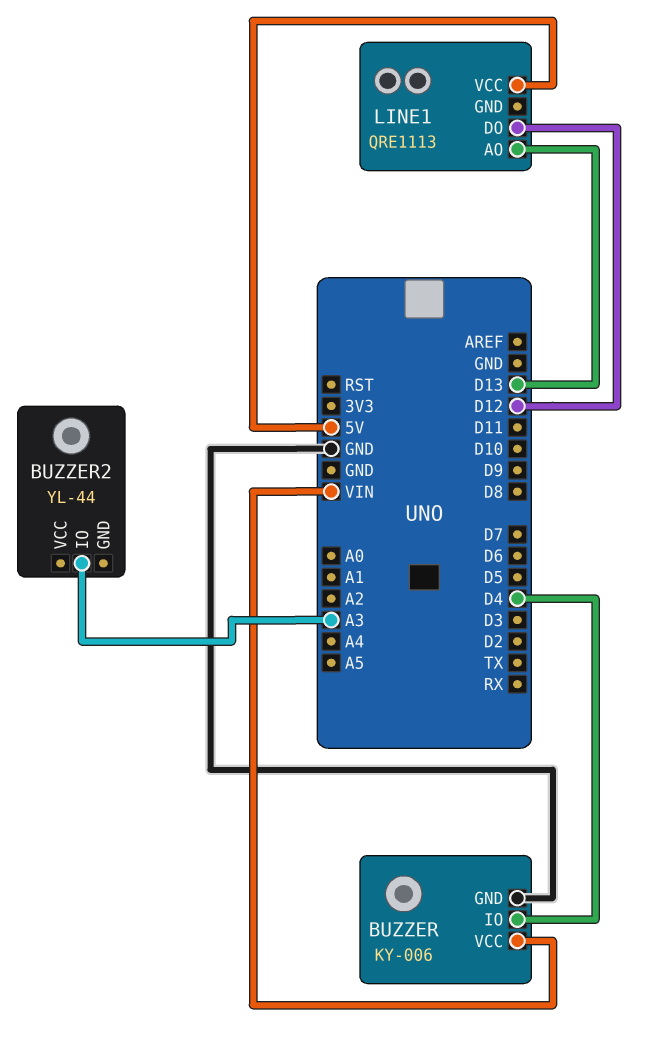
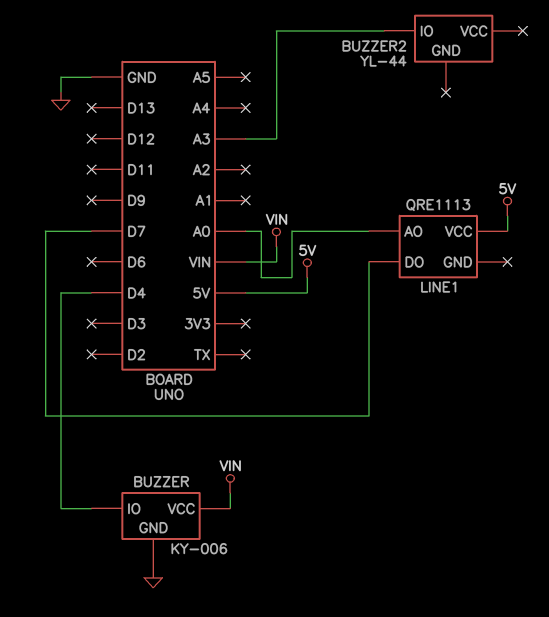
LINE1 pin AO: D13 -> A0
LINE1 pin DO: D12 -> D7

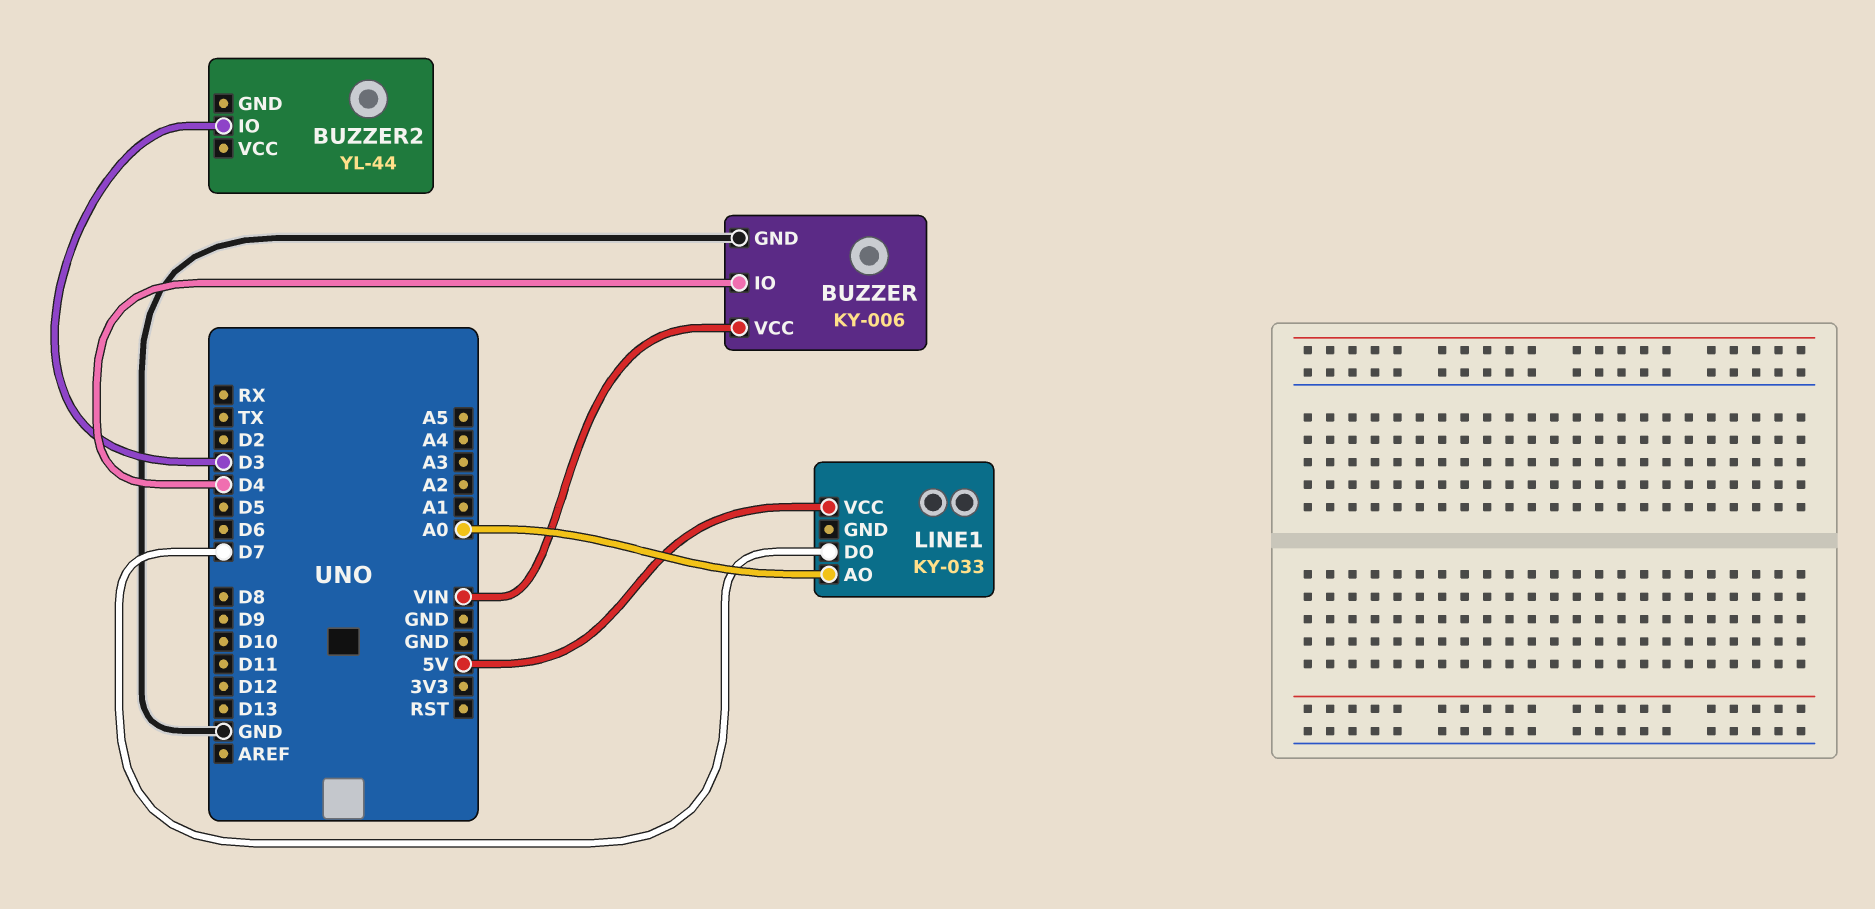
BUZZER2 pin IO: A3 -> D3
LINE1: QRE1113 -> KY-033

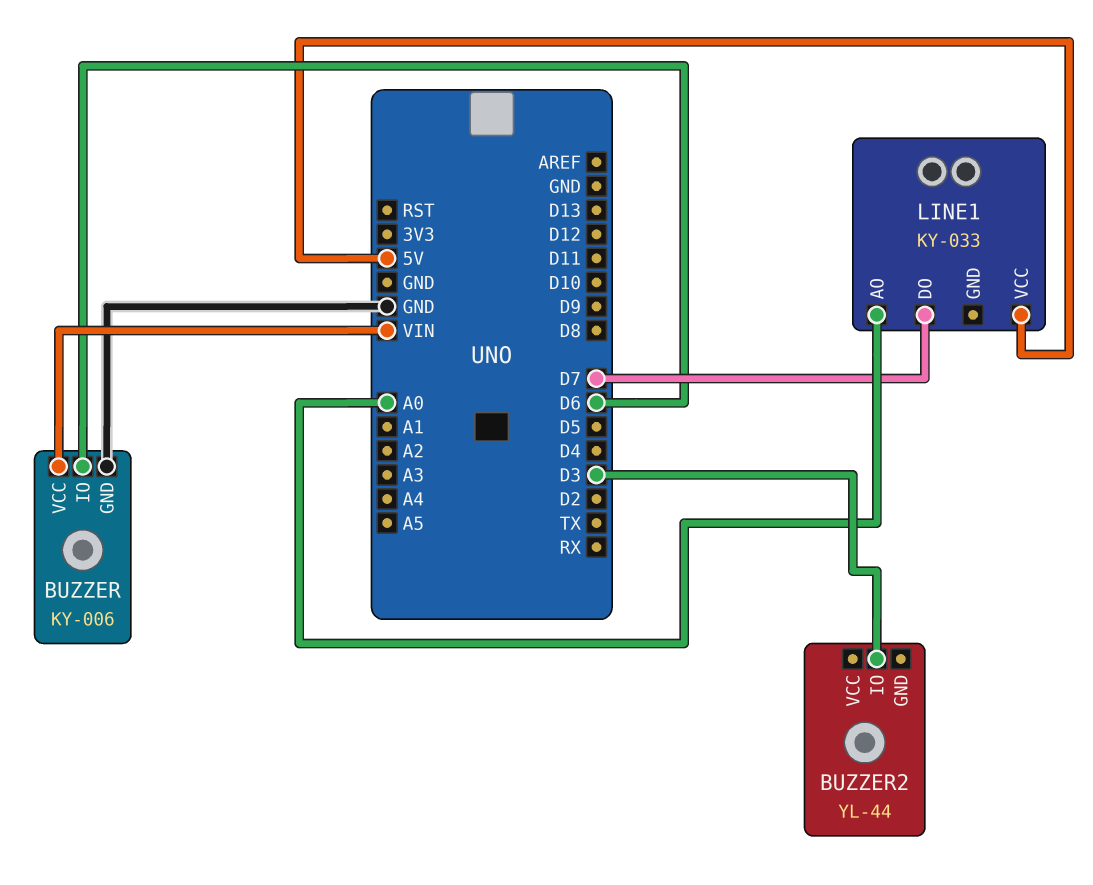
BUZZER pin IO: D4 -> D6

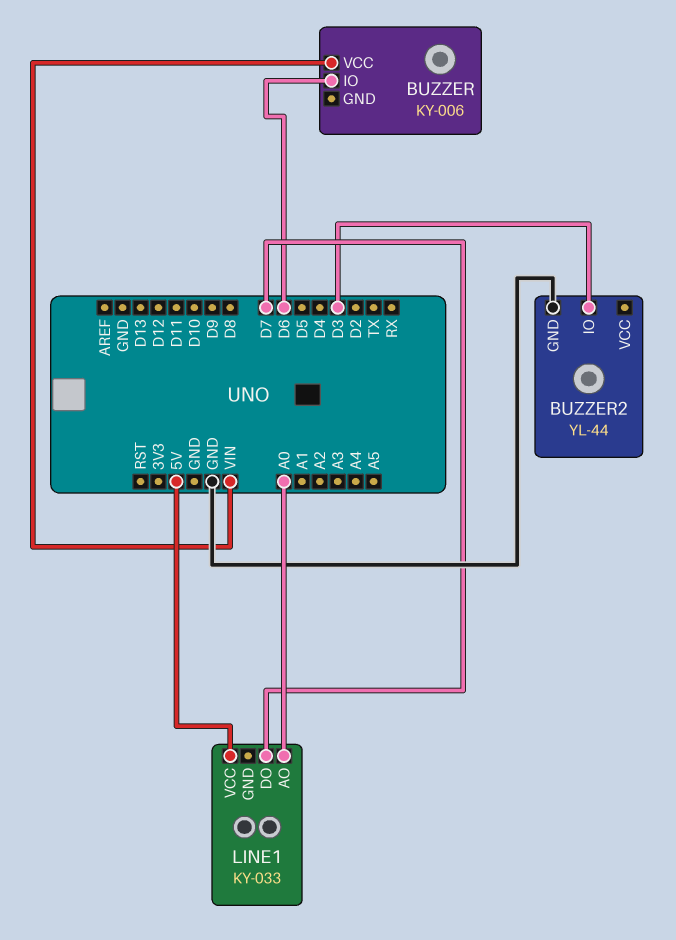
BUZZER pin GND: GND -> none
BUZZER2 pin GND: none -> GND

